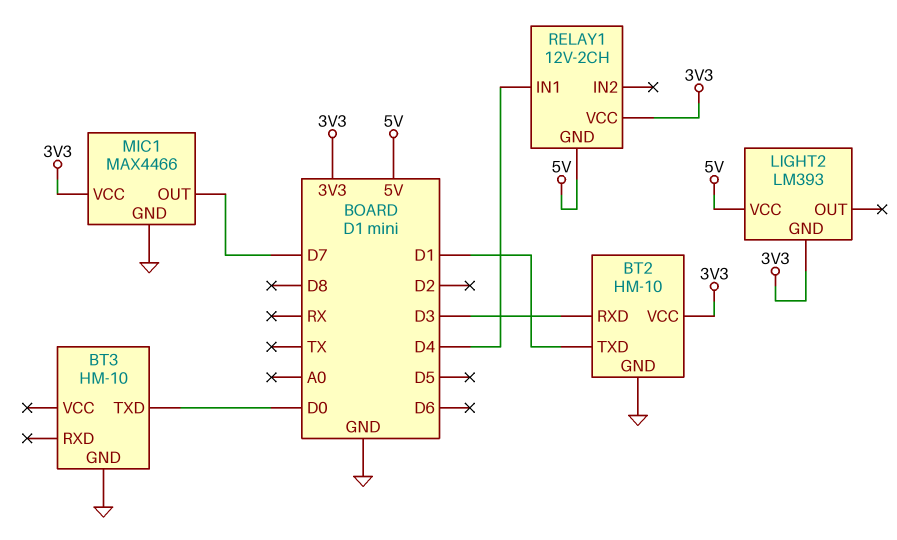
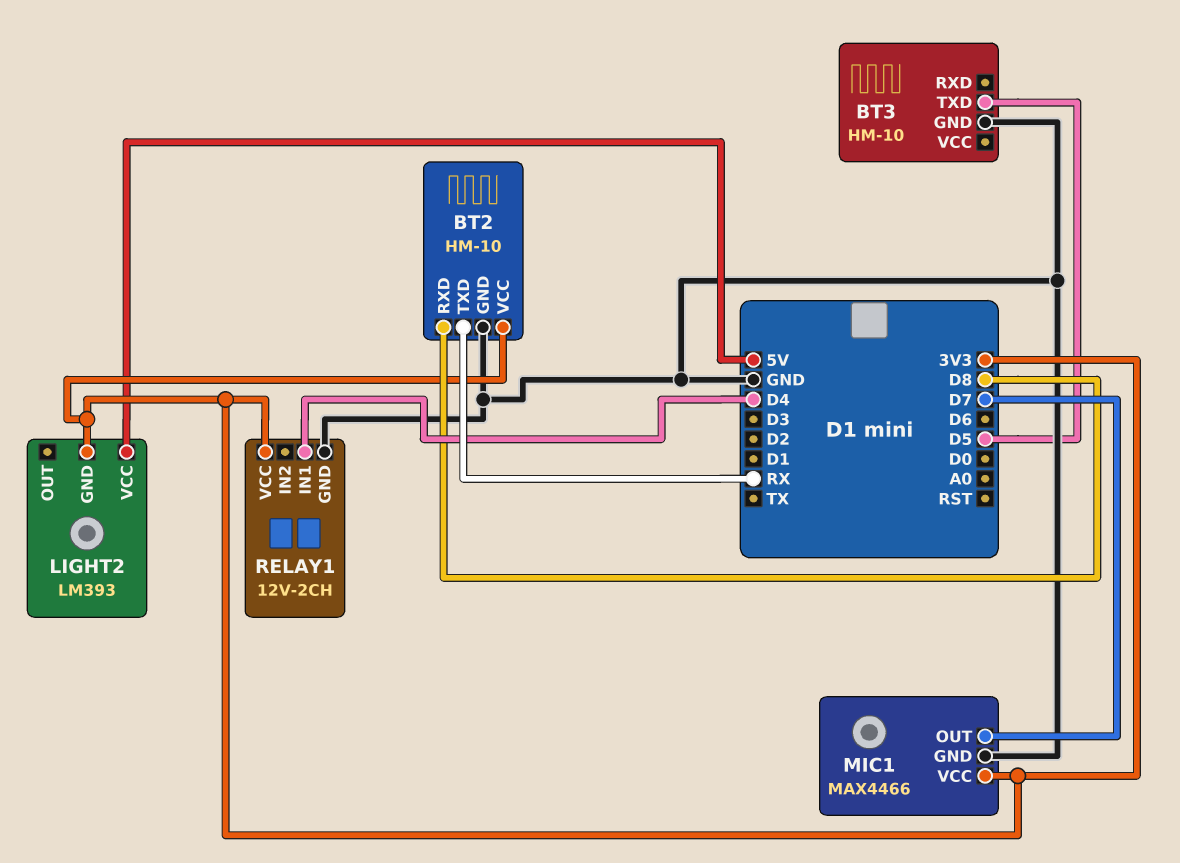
BT2 pin RXD: D3 -> D8
BT2 pin TXD: D1 -> RX
BT3 pin TXD: D0 -> D5
RELAY1 pin GND: 5V -> GND

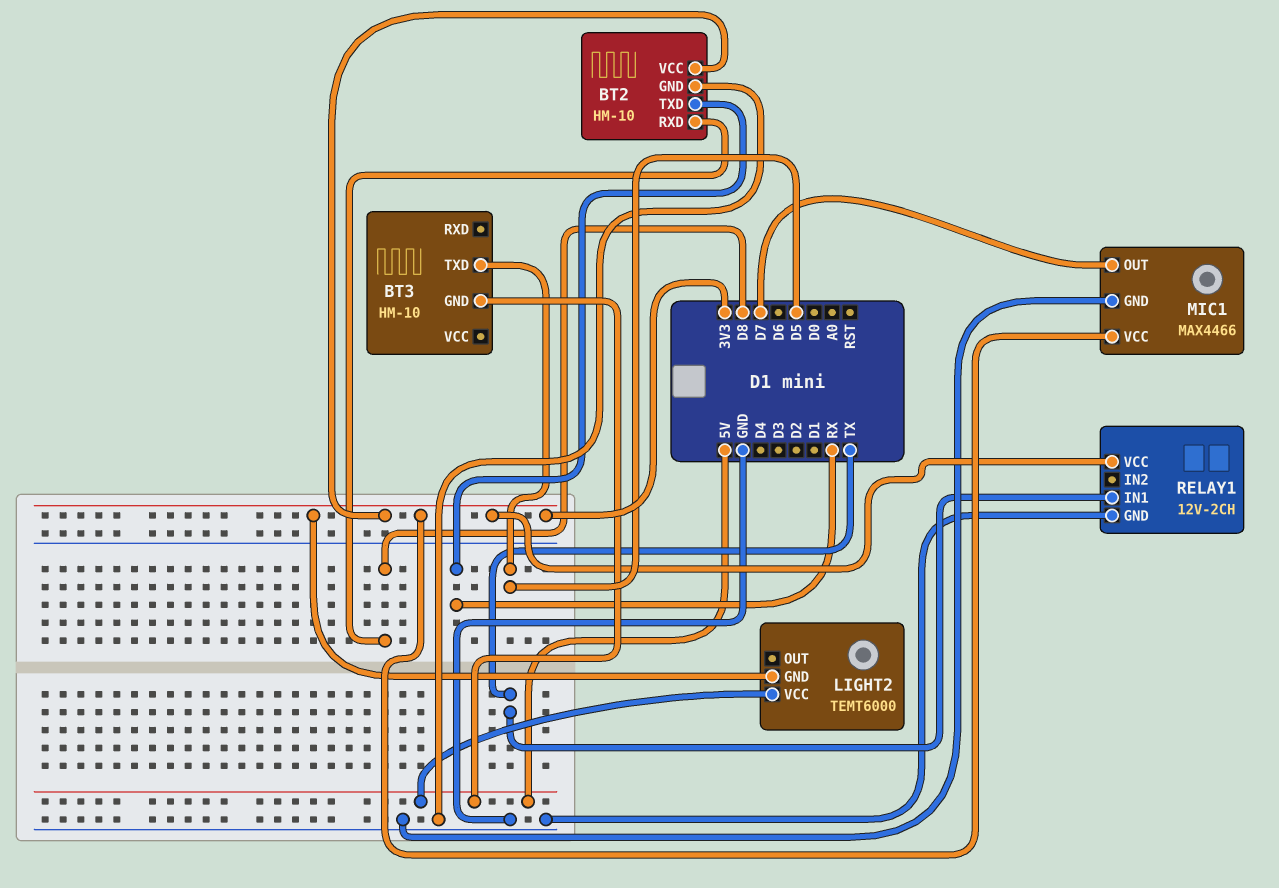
BT3 pin GND: GND -> 5V
LIGHT2: LM393 -> TEMT6000
RELAY1 pin IN1: D4 -> TX

